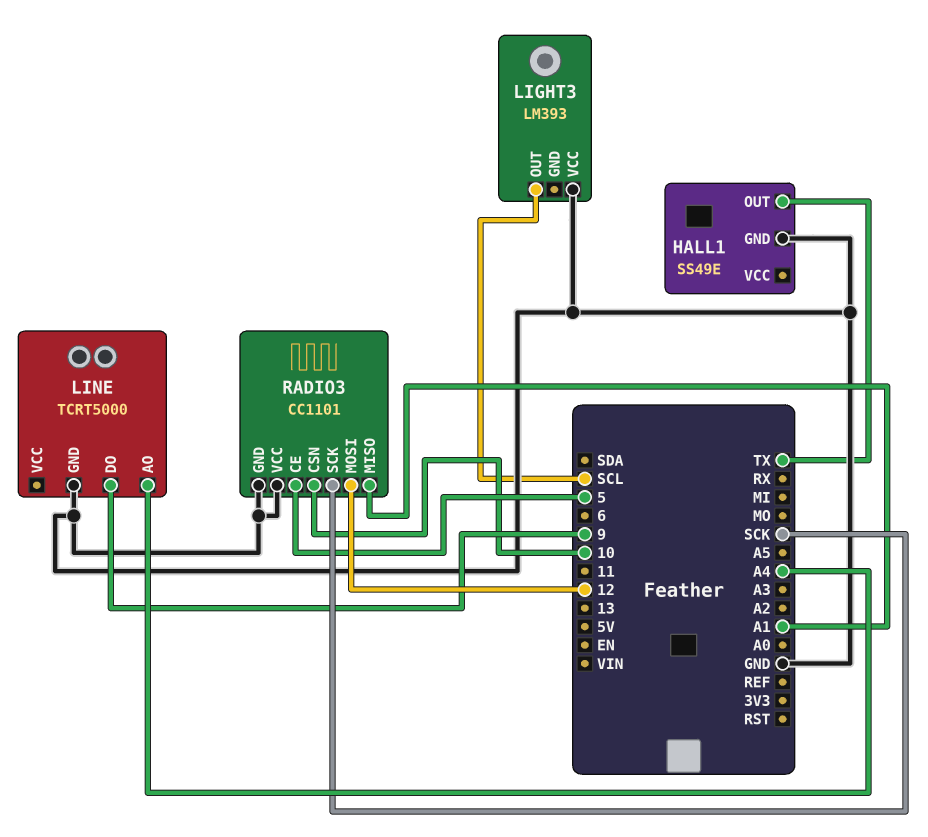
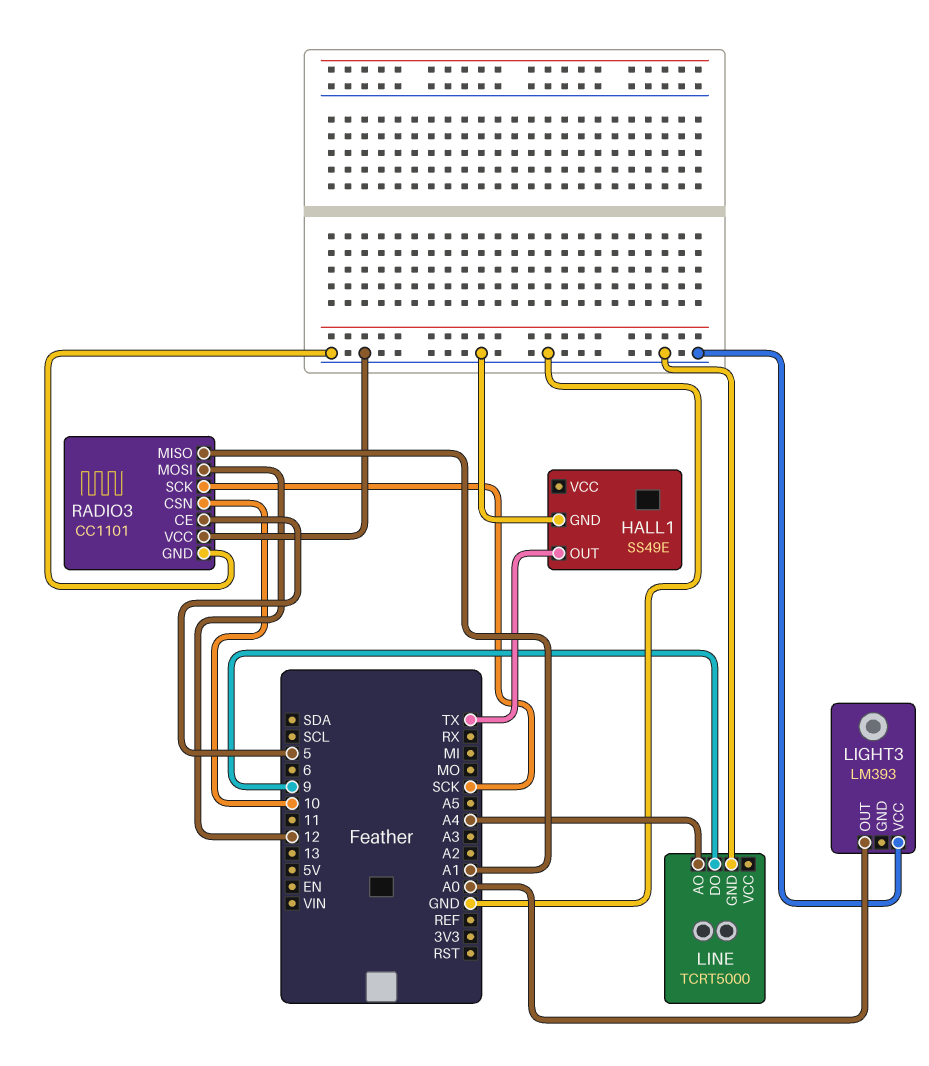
LIGHT3 pin OUT: SCL -> A0

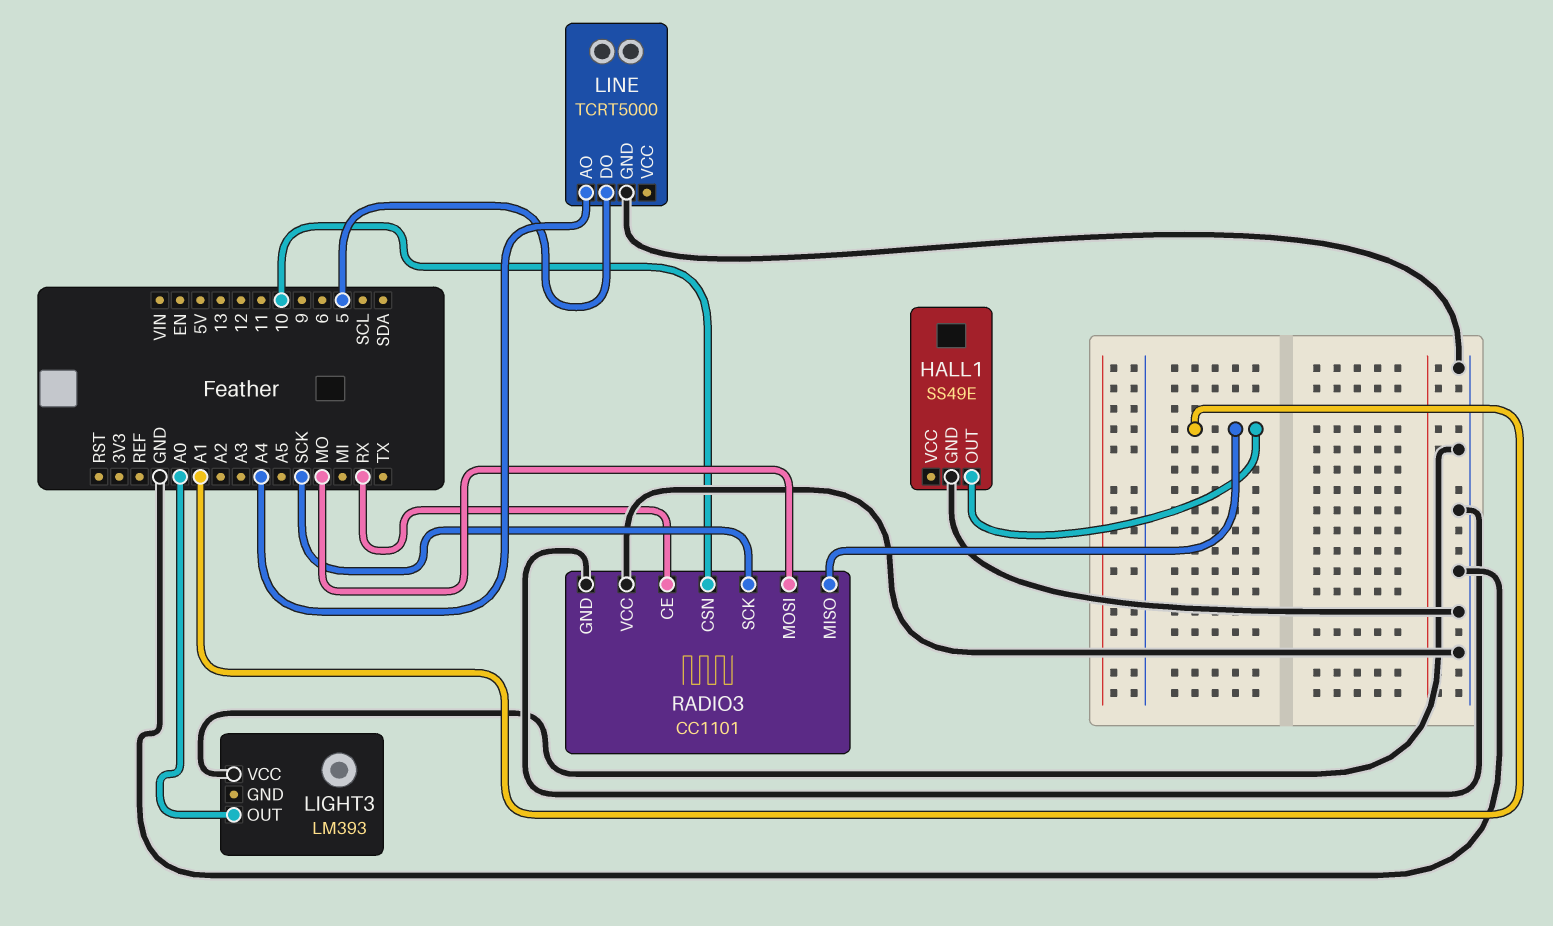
HALL1 pin OUT: TX -> A1
LINE pin DO: 9 -> 5
RADIO3 pin CE: 5 -> RX
RADIO3 pin MOSI: 12 -> MO

